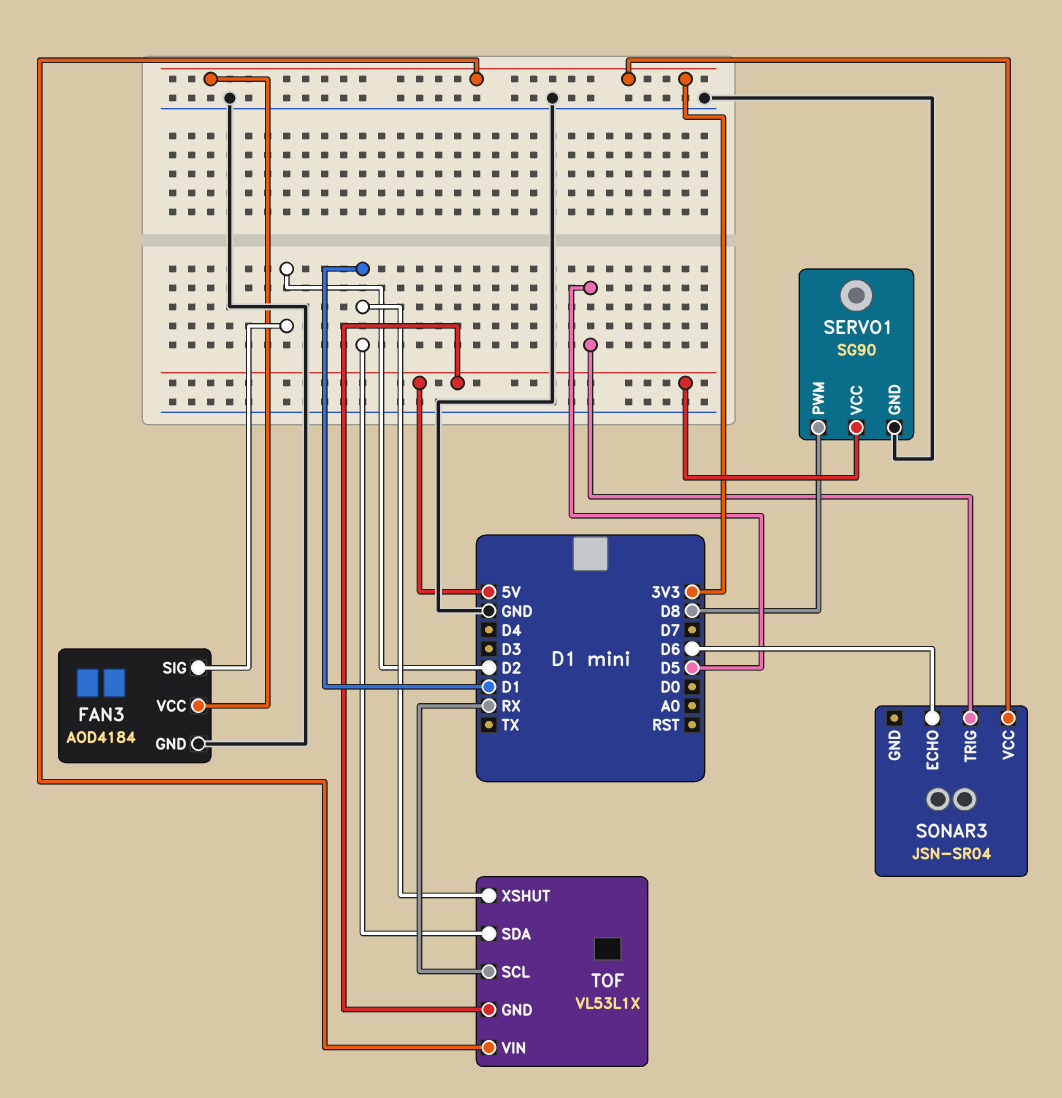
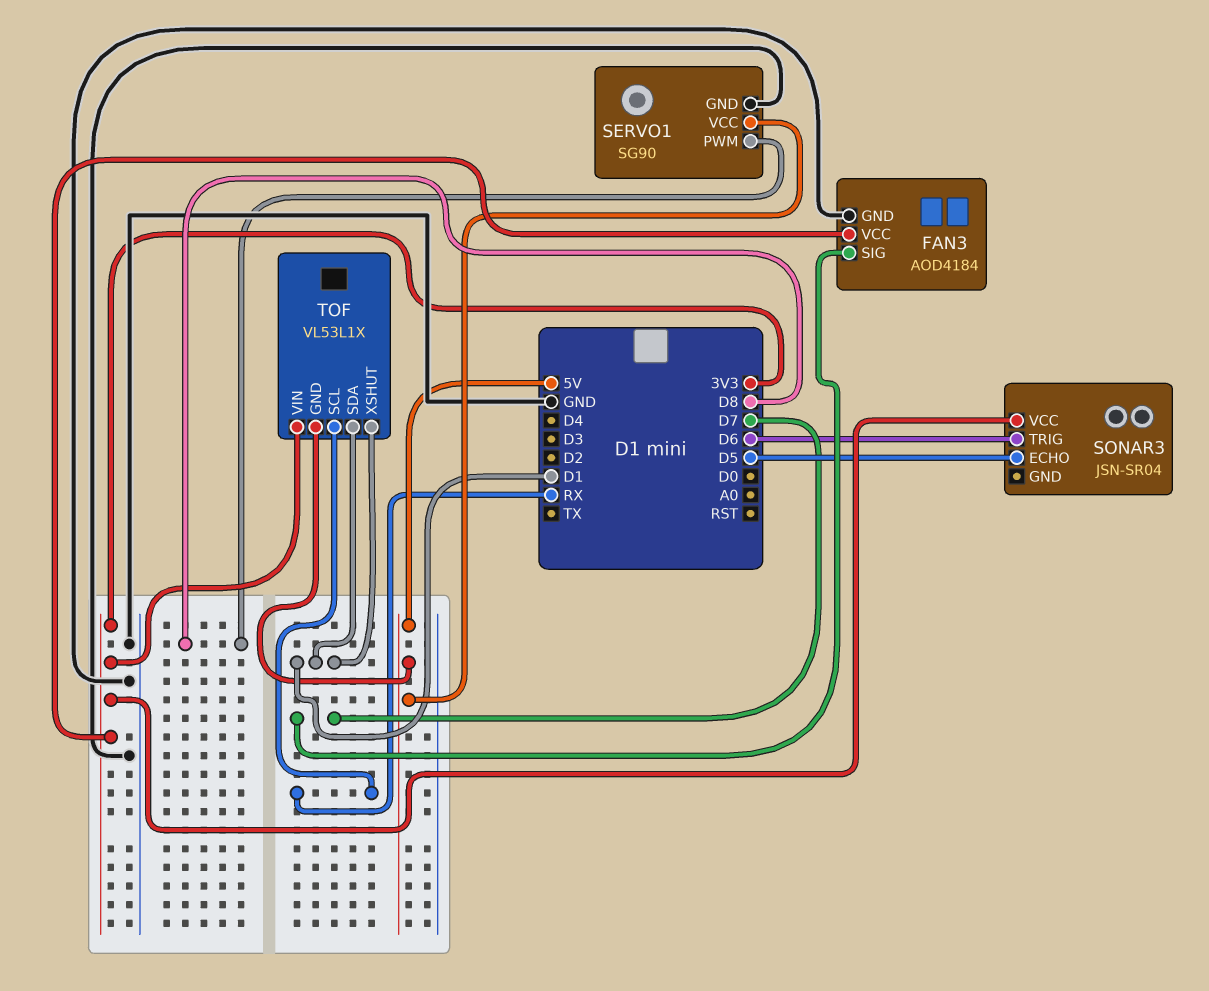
FAN3 pin SIG: D2 -> D7
SONAR3 pin ECHO: D6 -> D5
SONAR3 pin TRIG: D5 -> D6

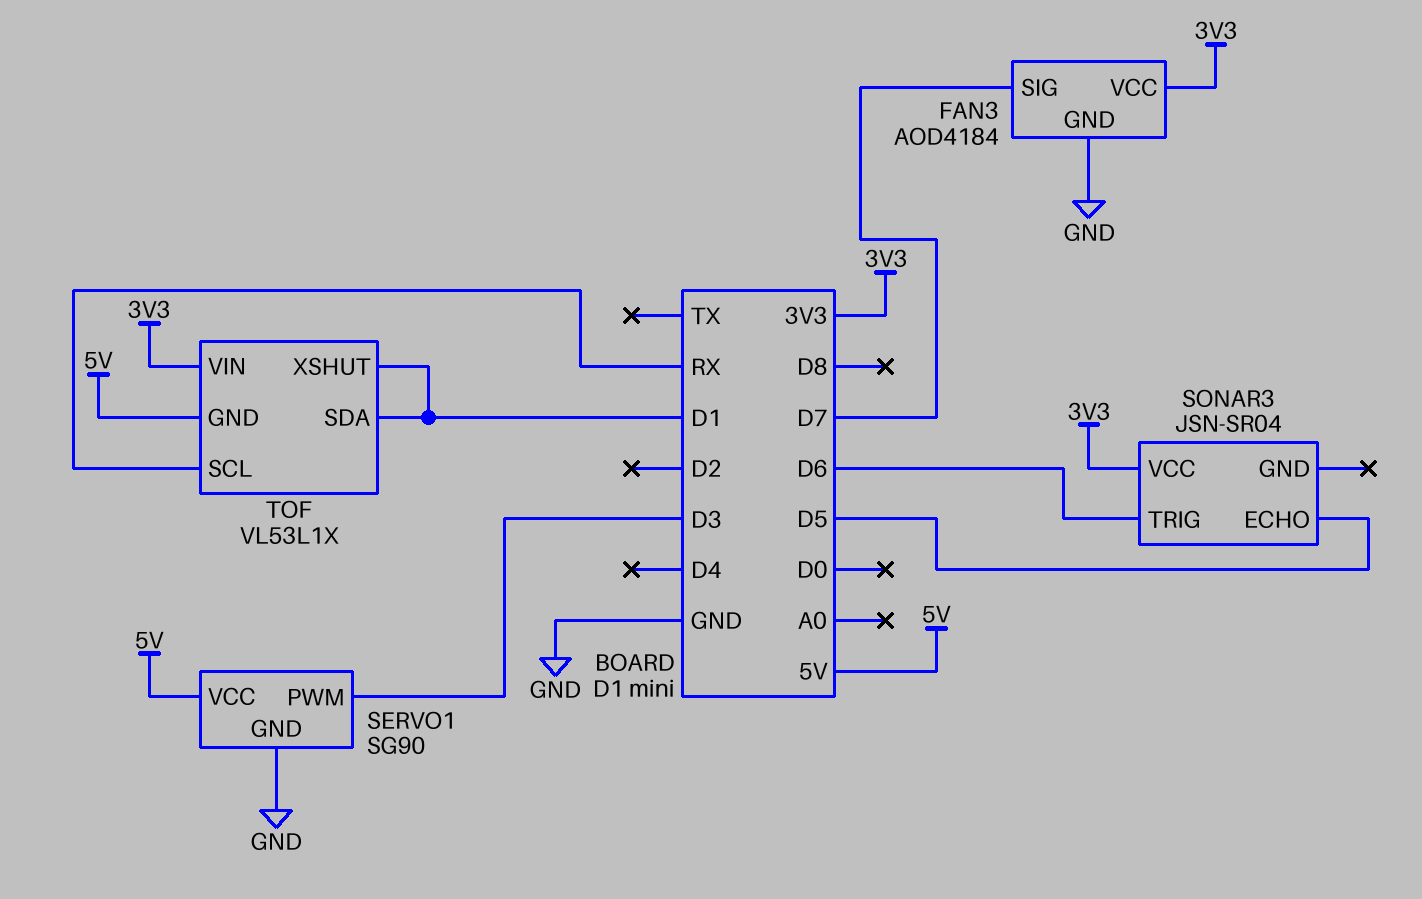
SERVO1 pin PWM: D8 -> D3

